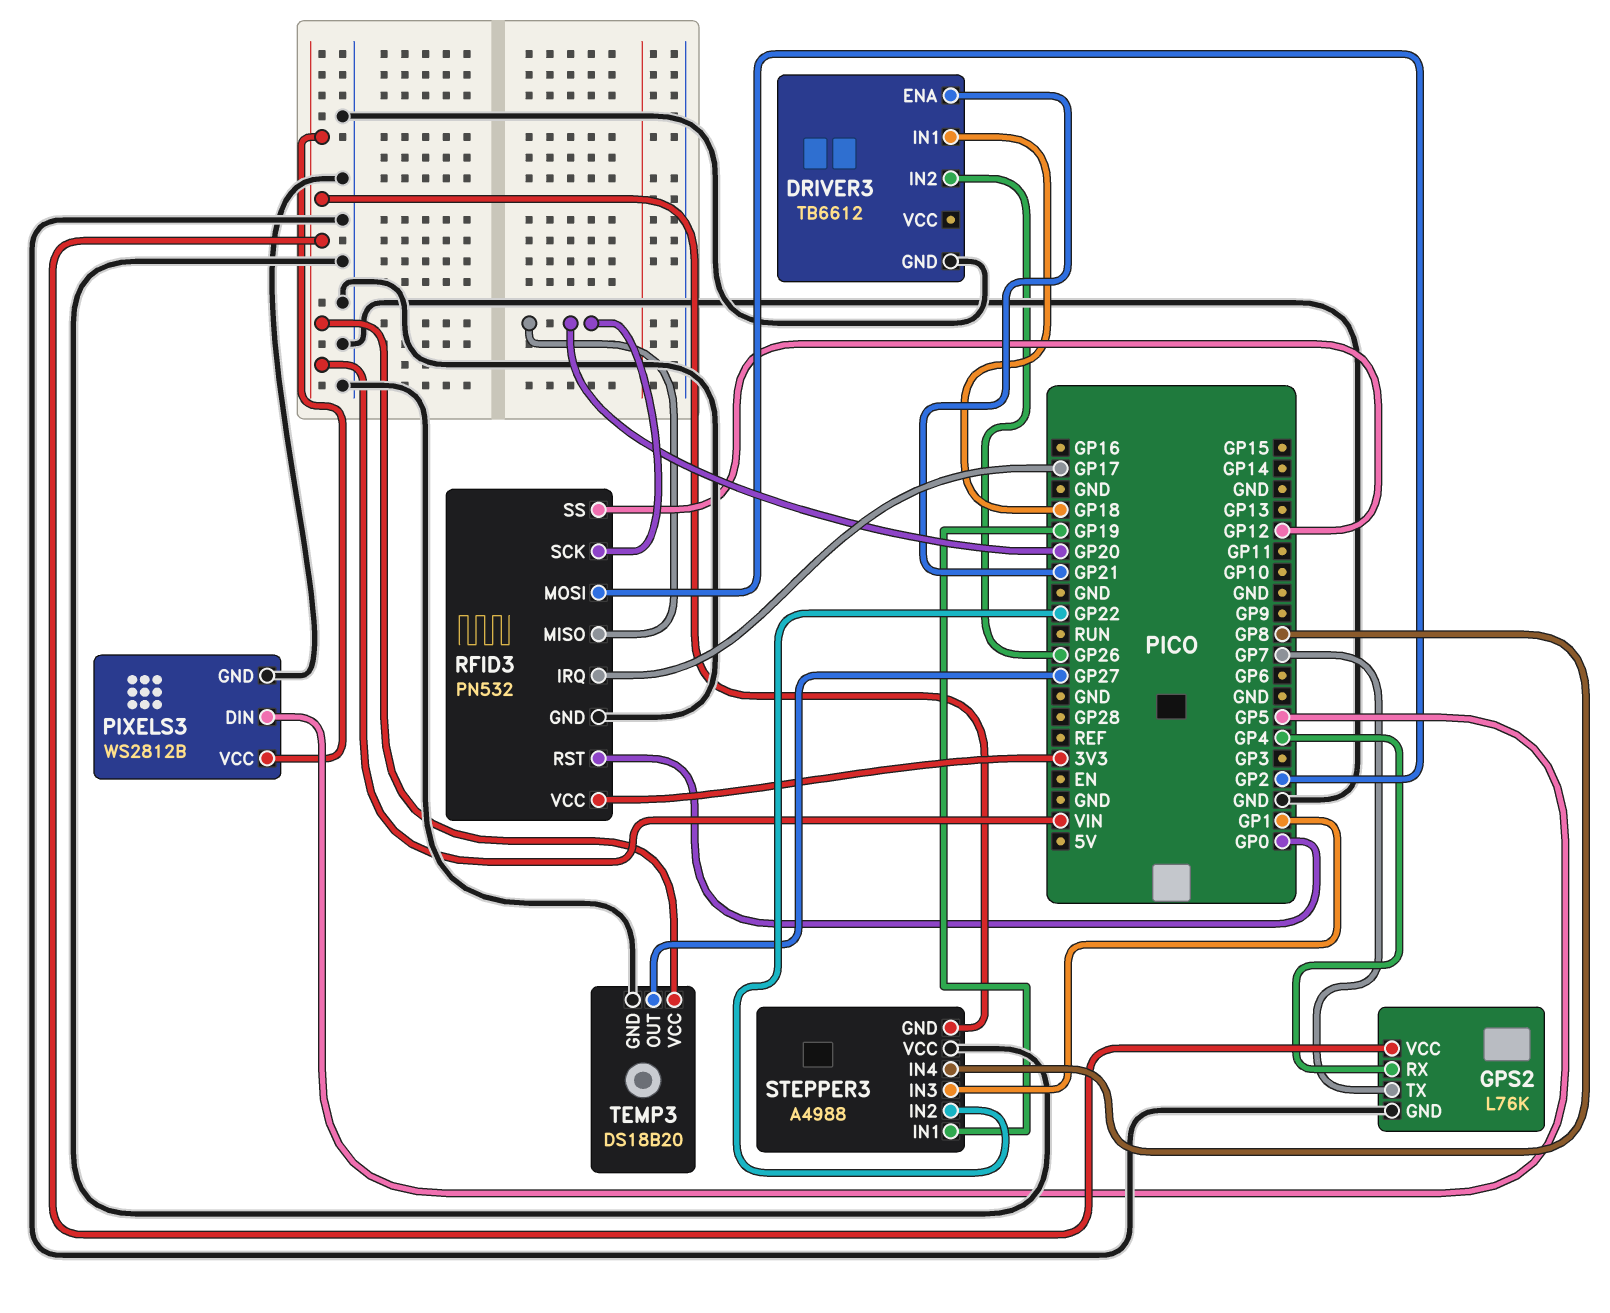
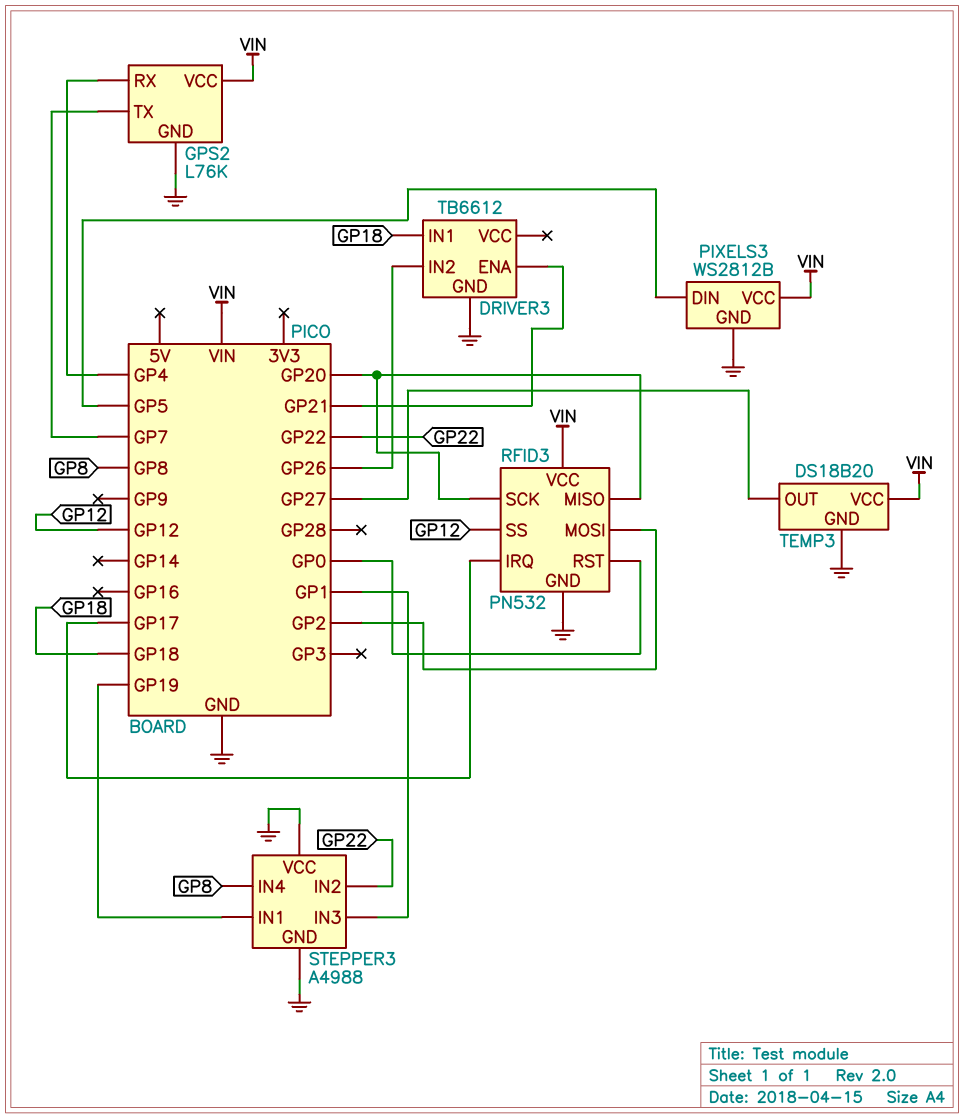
RFID3 pin VCC: 3V3 -> VIN
STEPPER3 pin GND: VIN -> GND

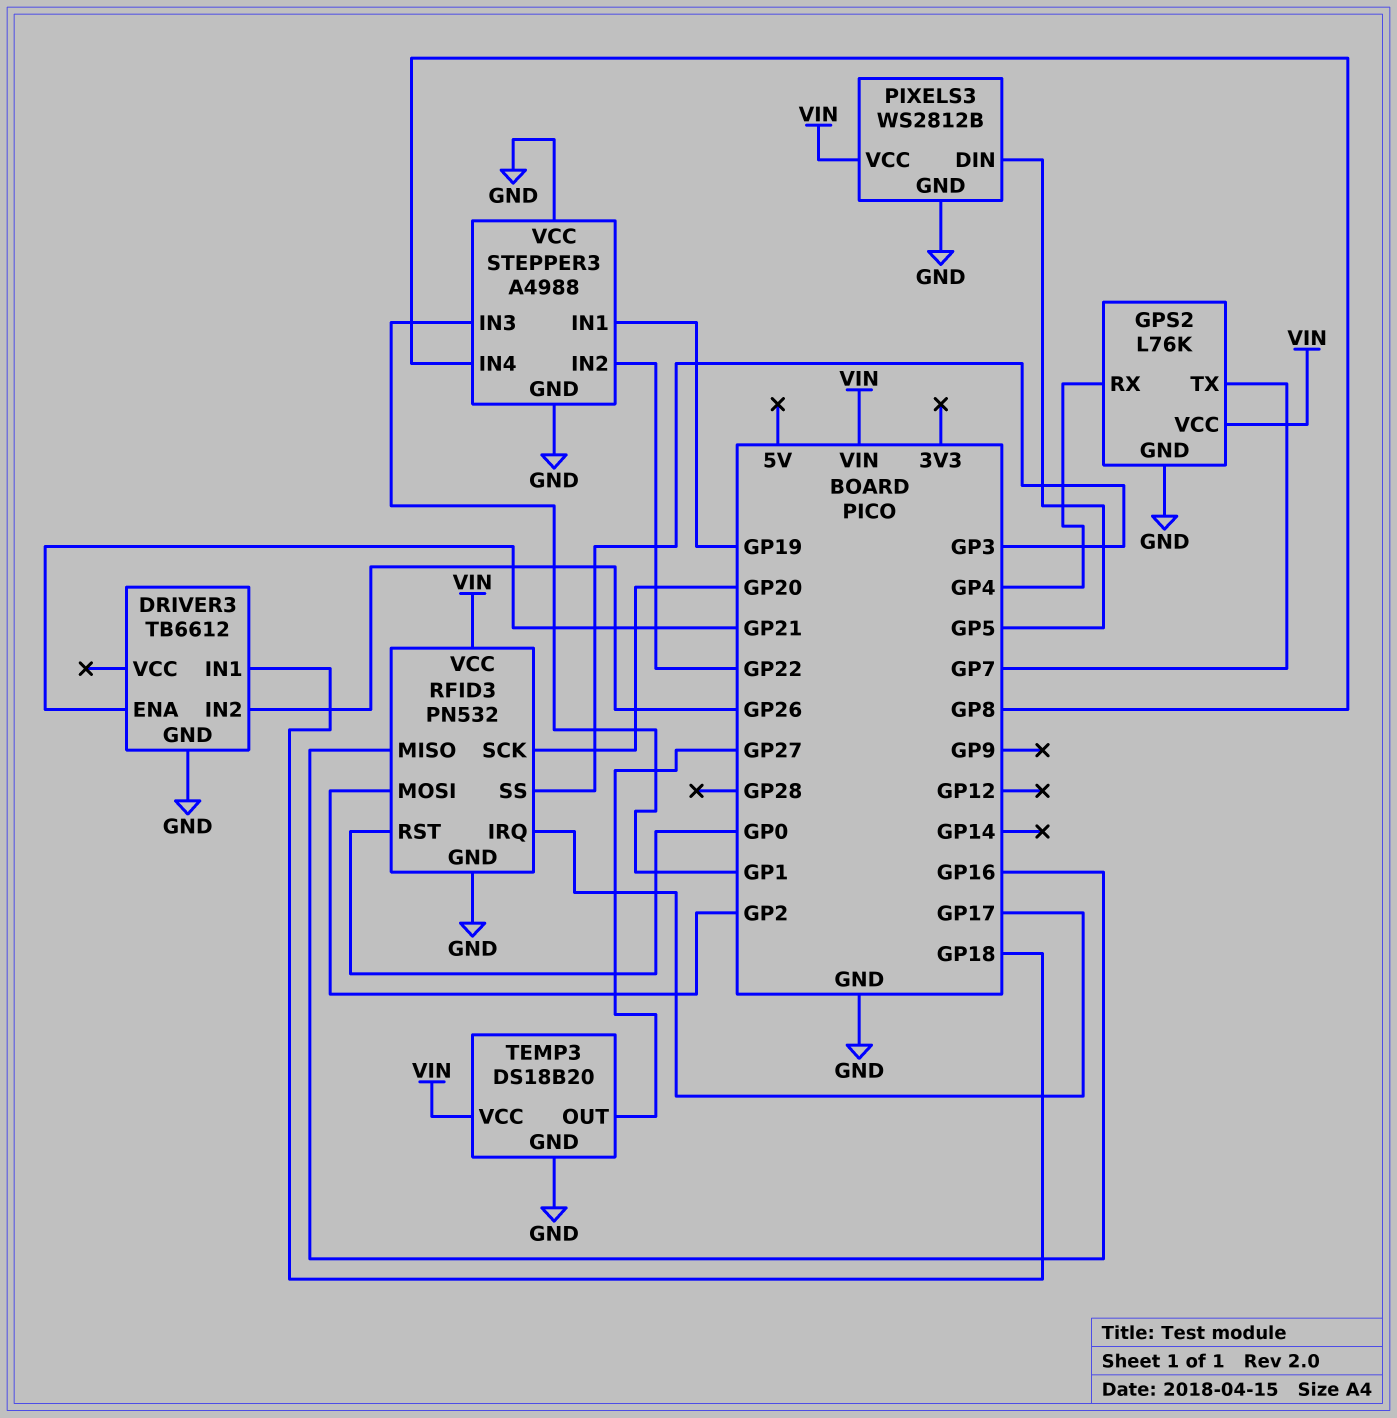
RFID3 pin MISO: GP20 -> GP16
RFID3 pin SS: GP12 -> GP3

